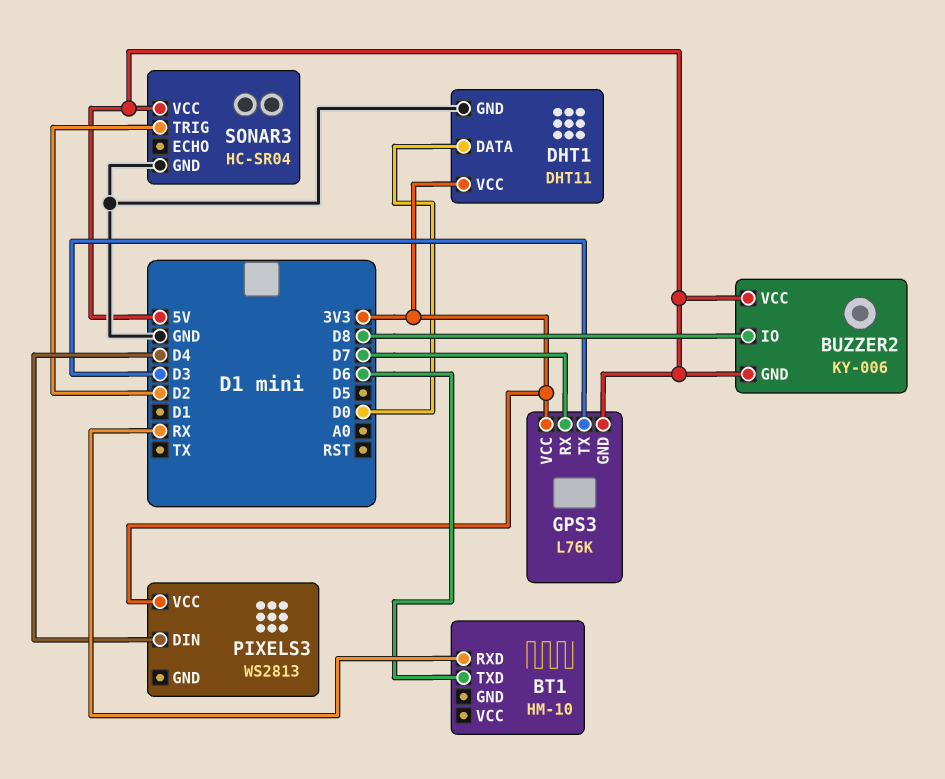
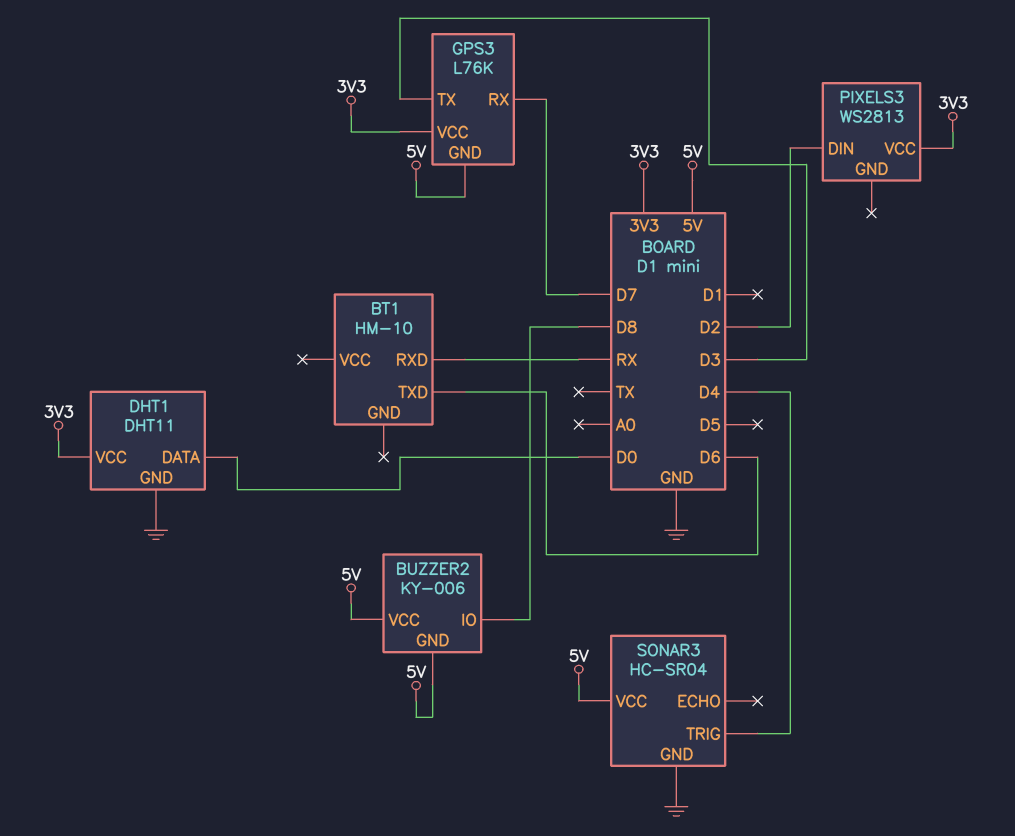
PIXELS3 pin DIN: D4 -> D2
SONAR3 pin TRIG: D2 -> D4

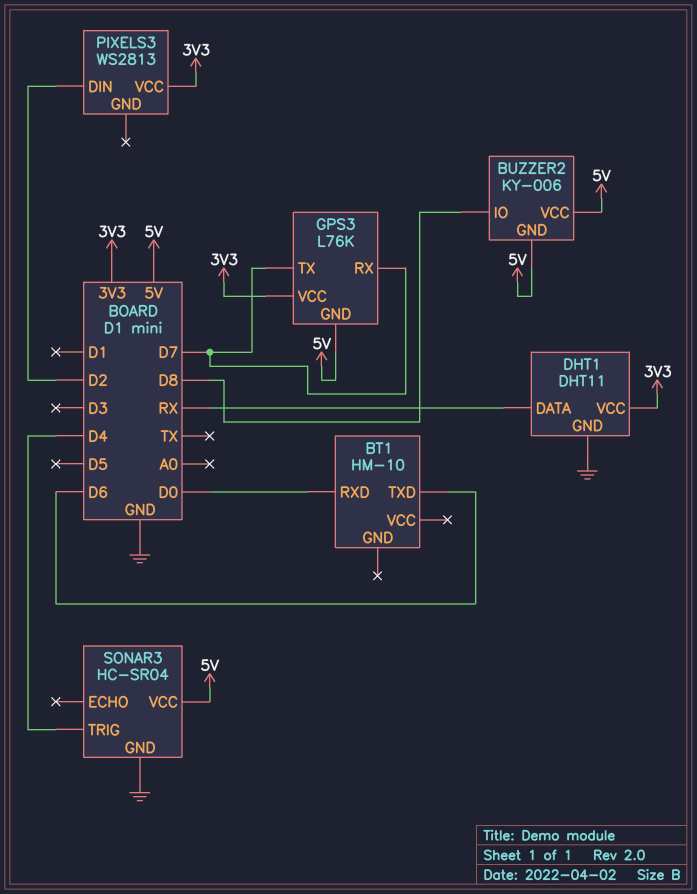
BT1 pin RXD: RX -> D0
DHT1 pin DATA: D0 -> RX
GPS3 pin TX: D3 -> D7

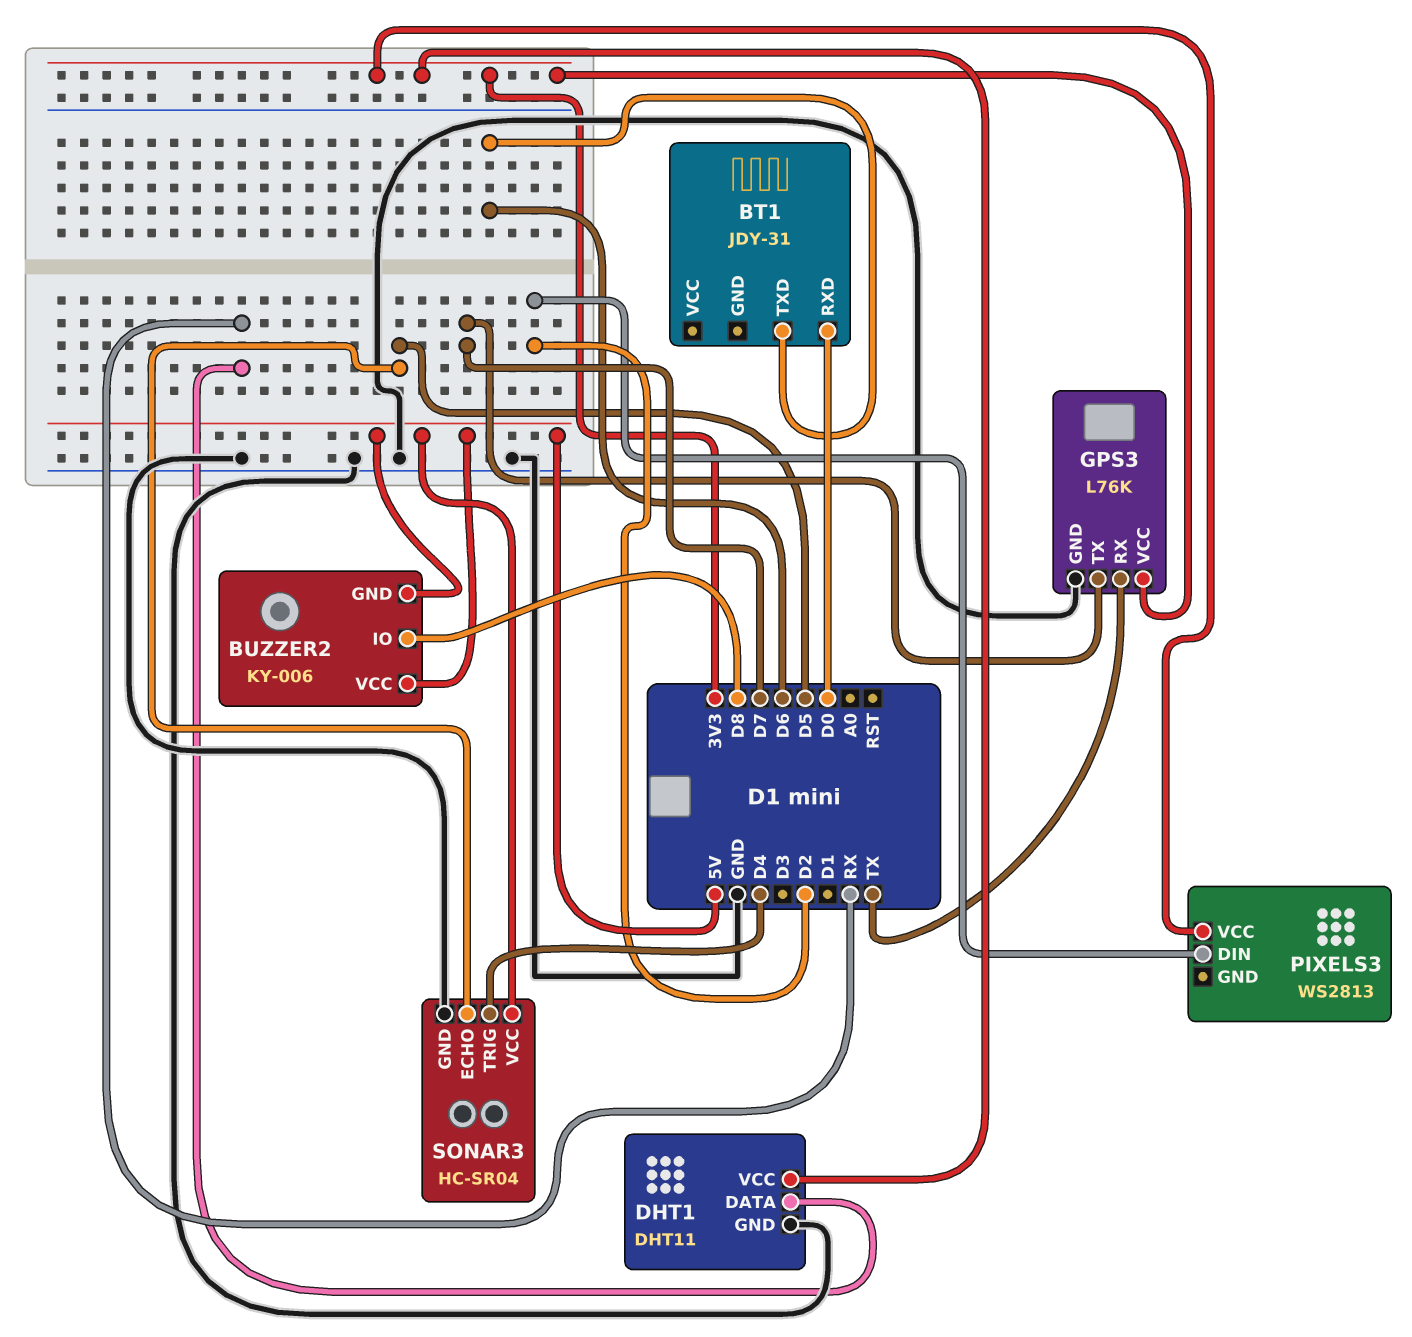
BT1: HM-10 -> JDY-31
GPS3 pin GND: 5V -> GND
GPS3 pin RX: D7 -> TX
SONAR3 pin ECHO: none -> D5

